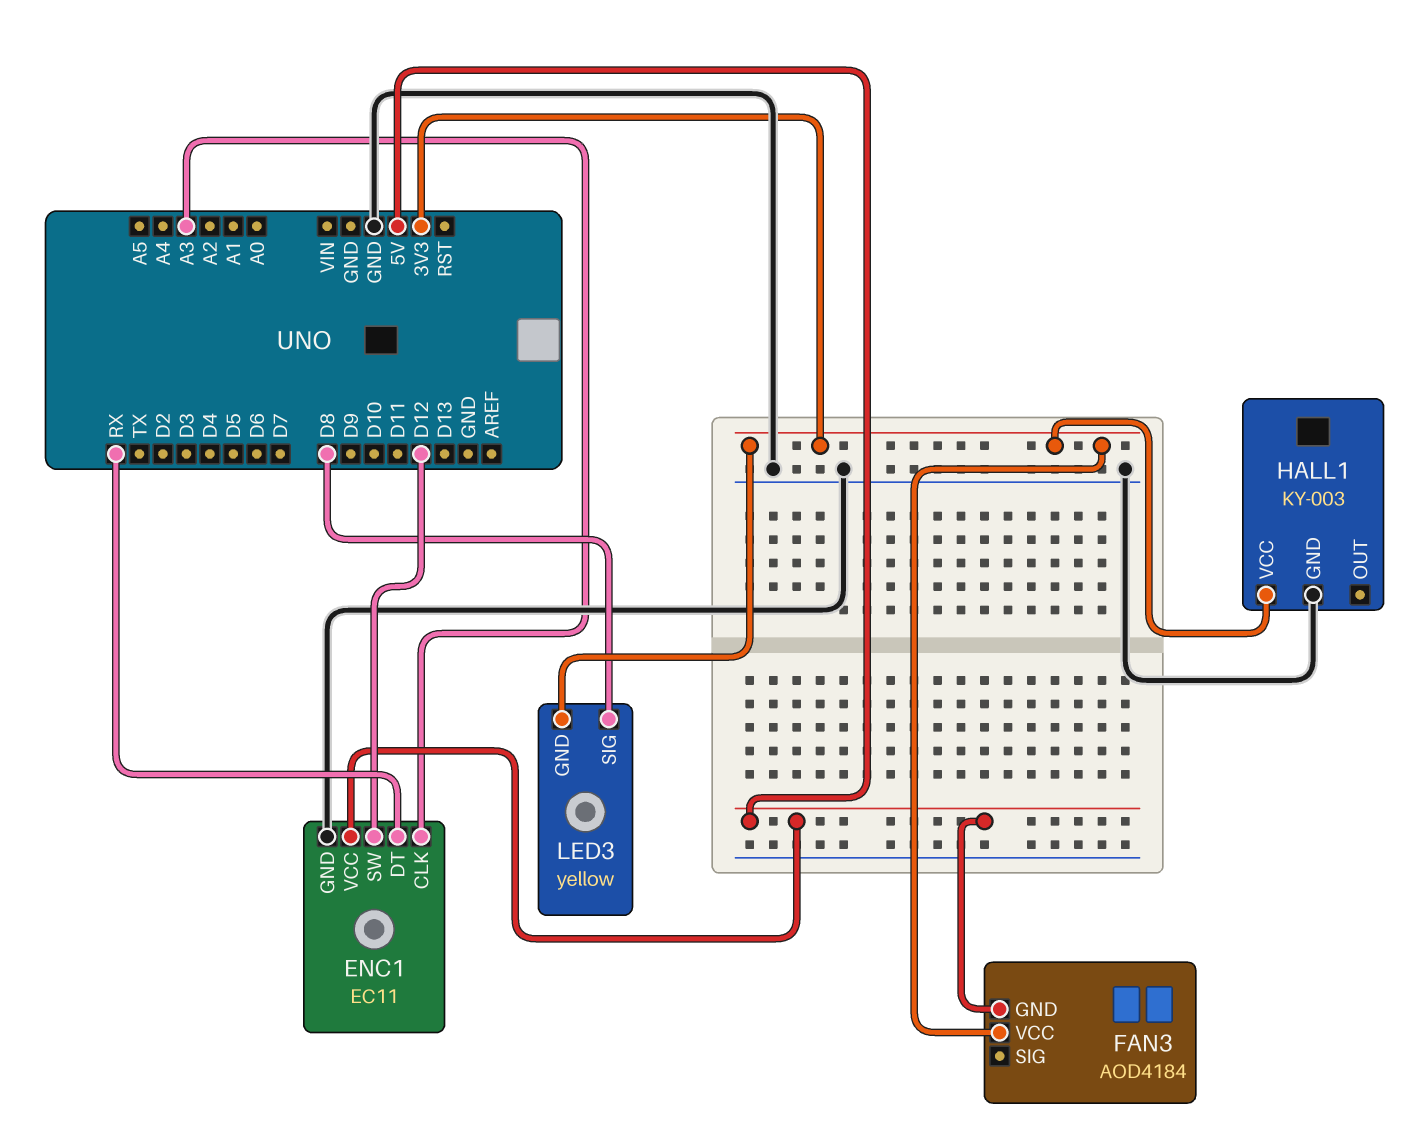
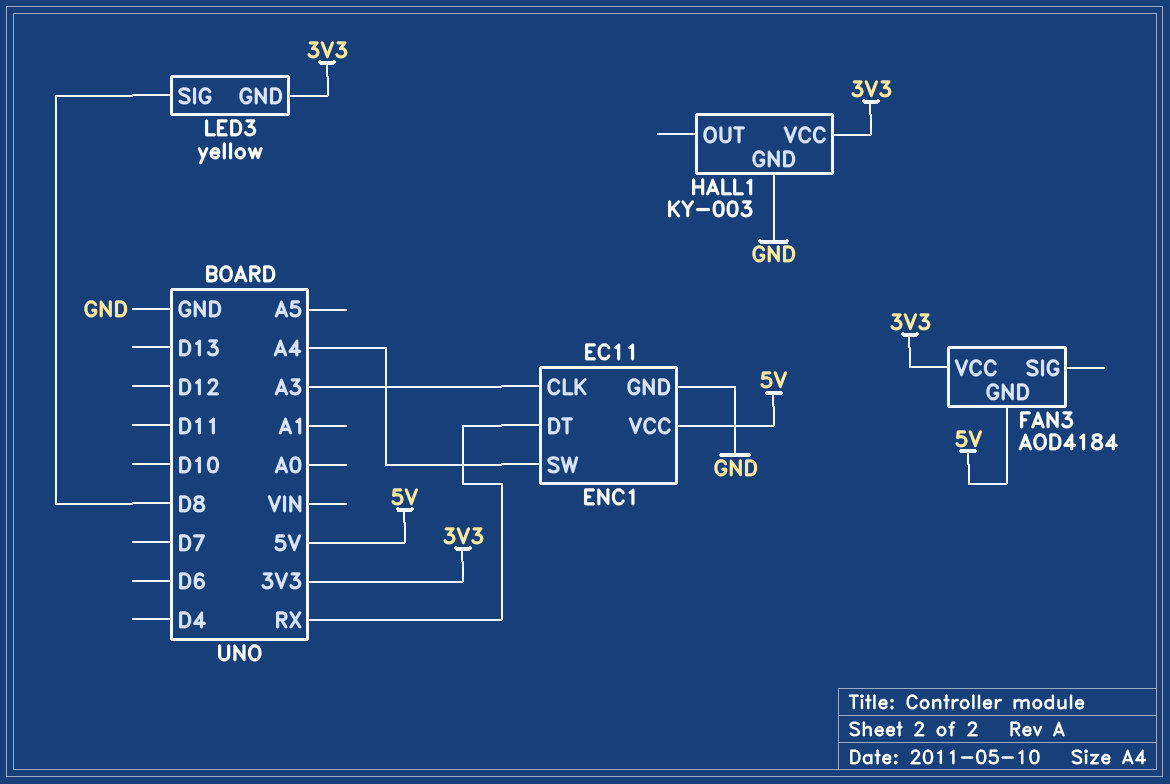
ENC1 pin SW: D12 -> A4

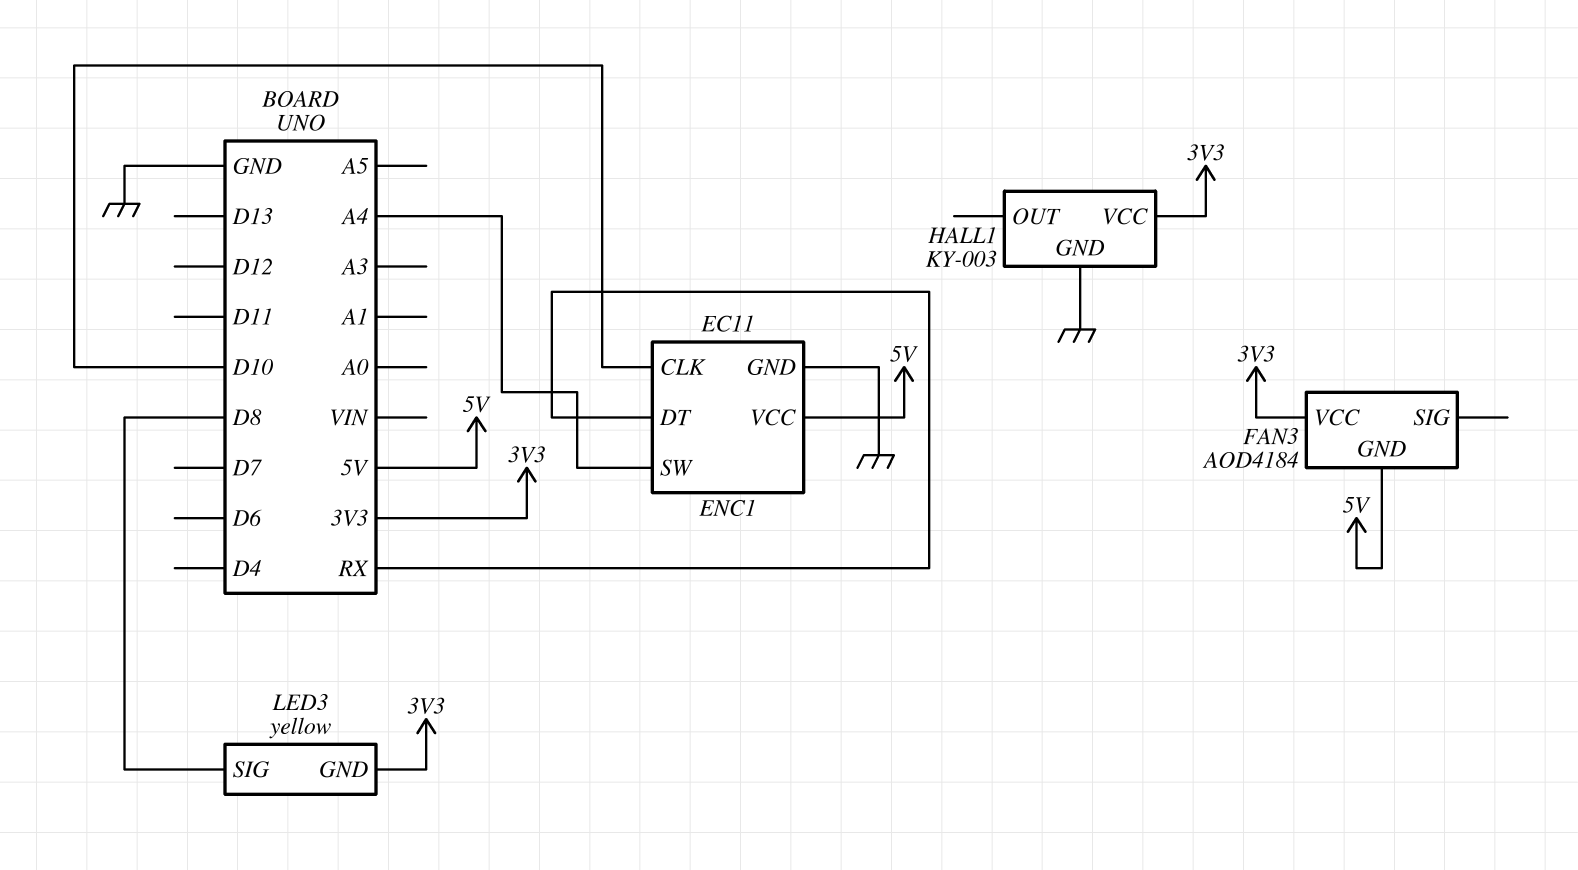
ENC1 pin CLK: A3 -> D10

